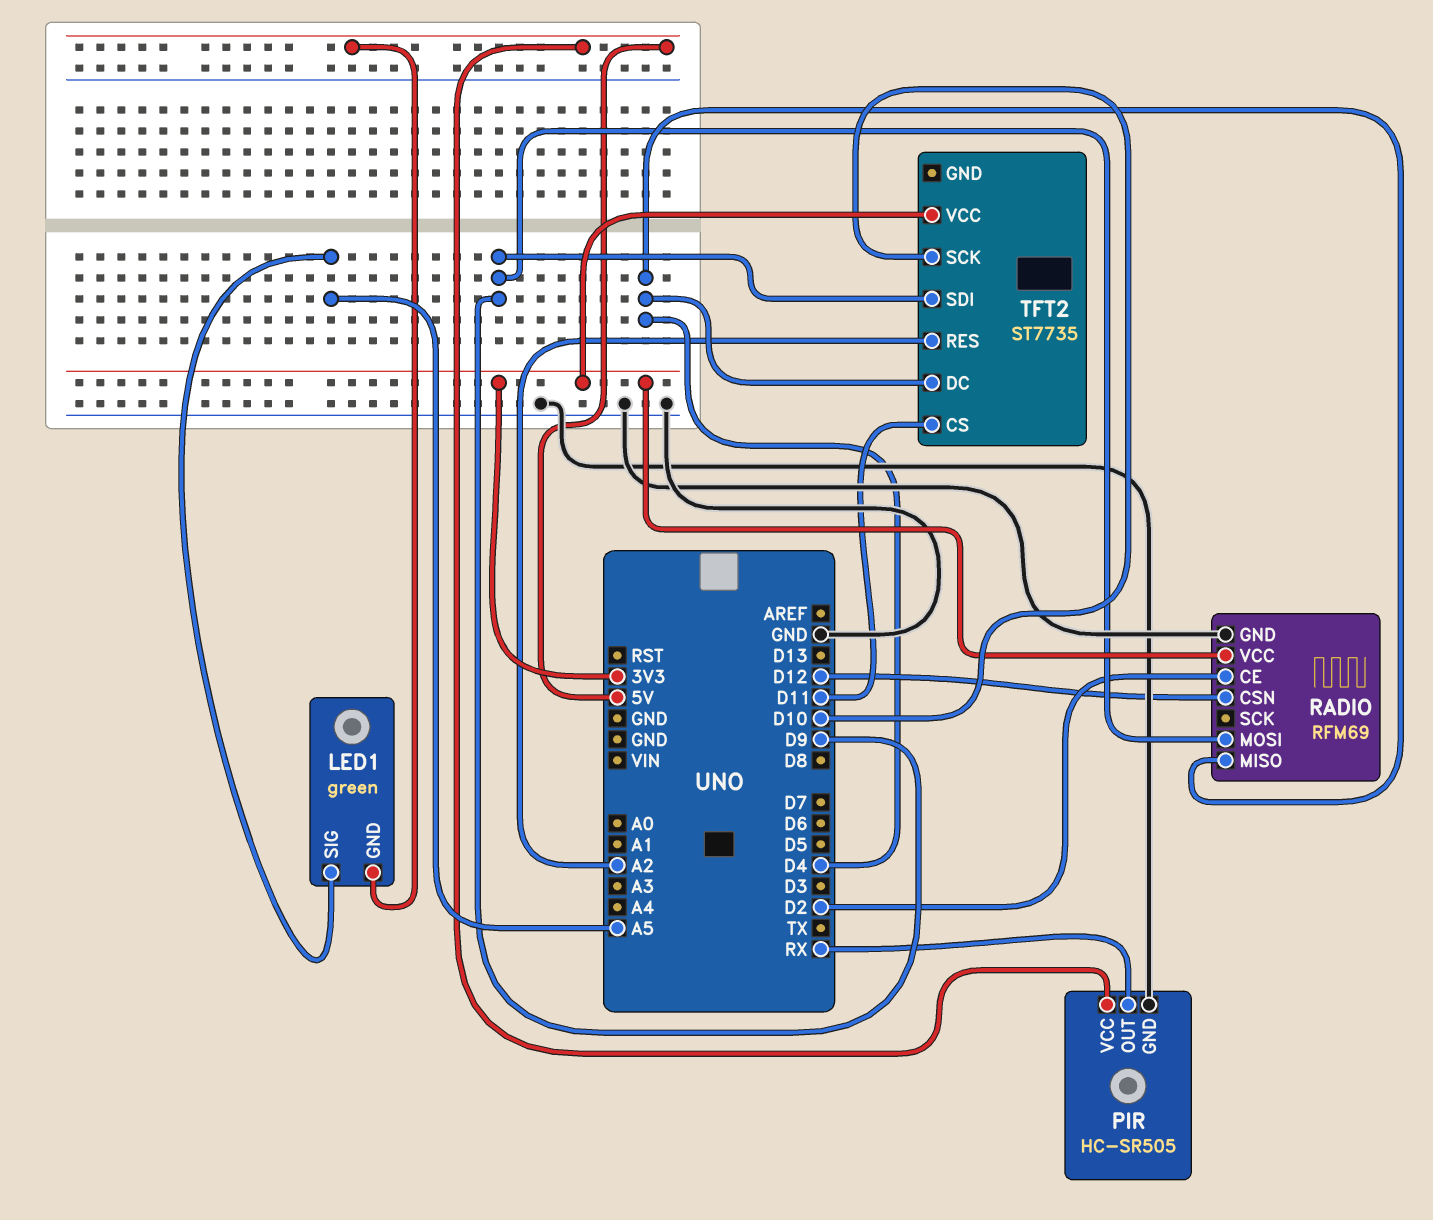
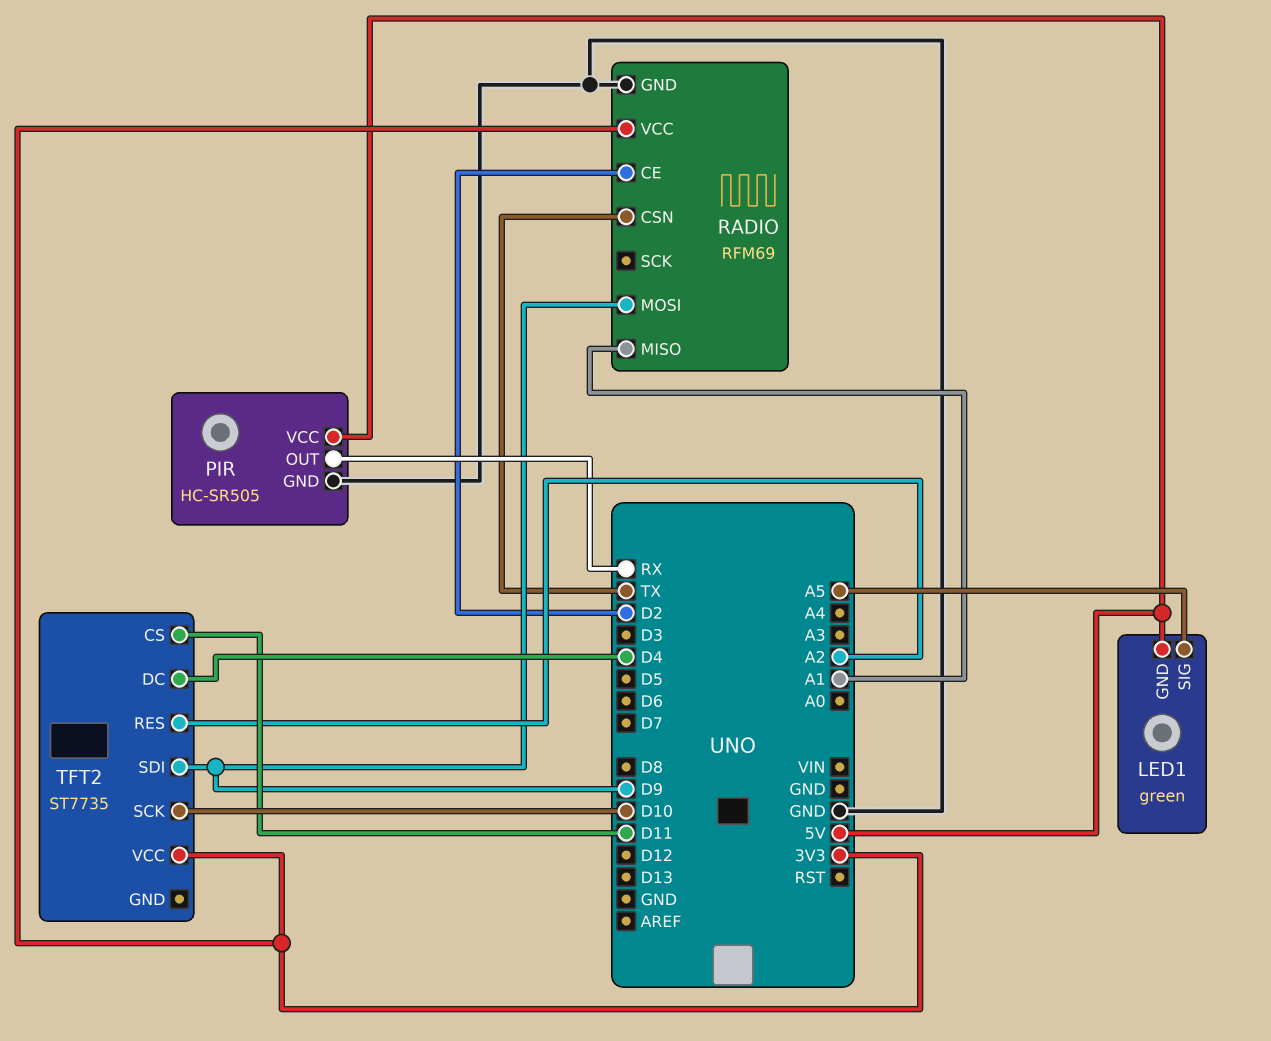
RADIO pin CSN: D12 -> TX
RADIO pin MISO: D4 -> A1

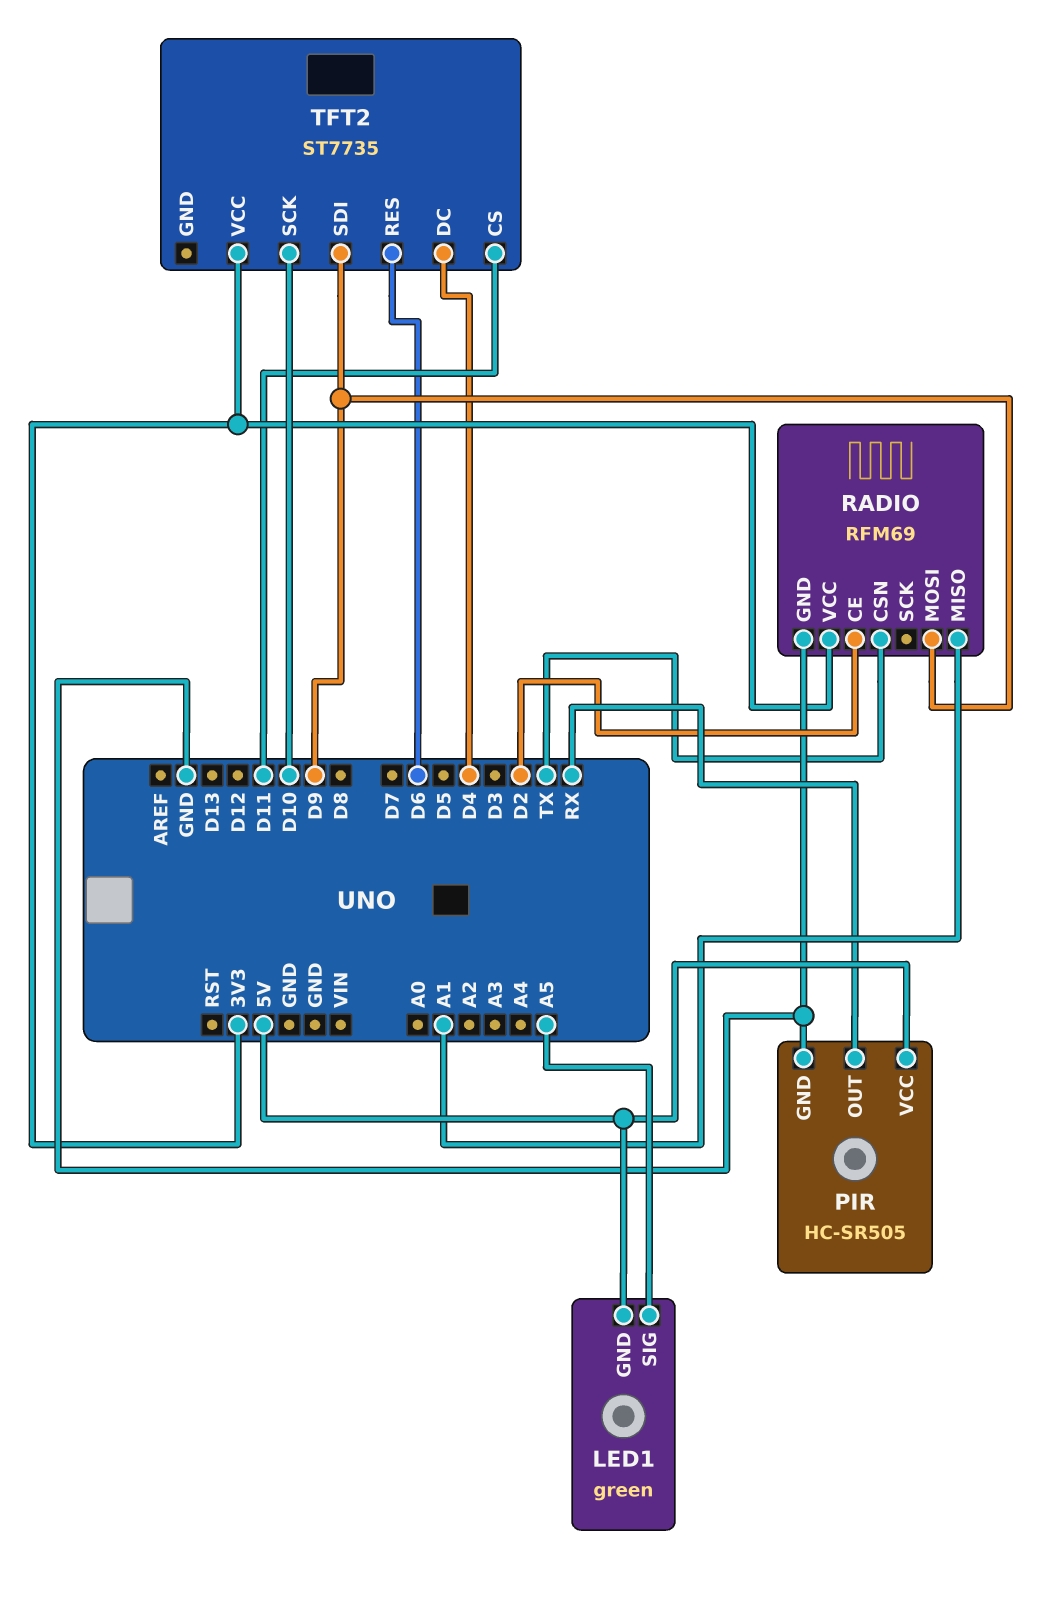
TFT2 pin RES: A2 -> D6

